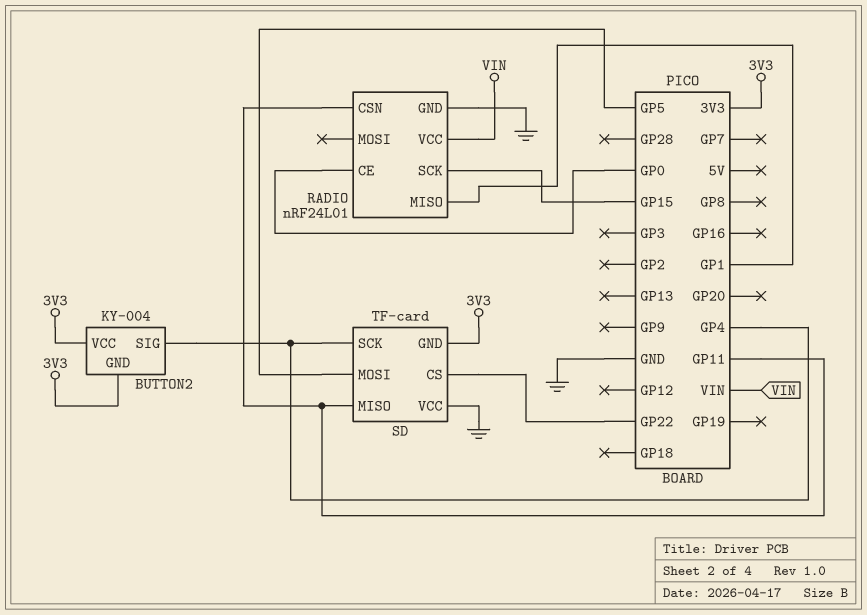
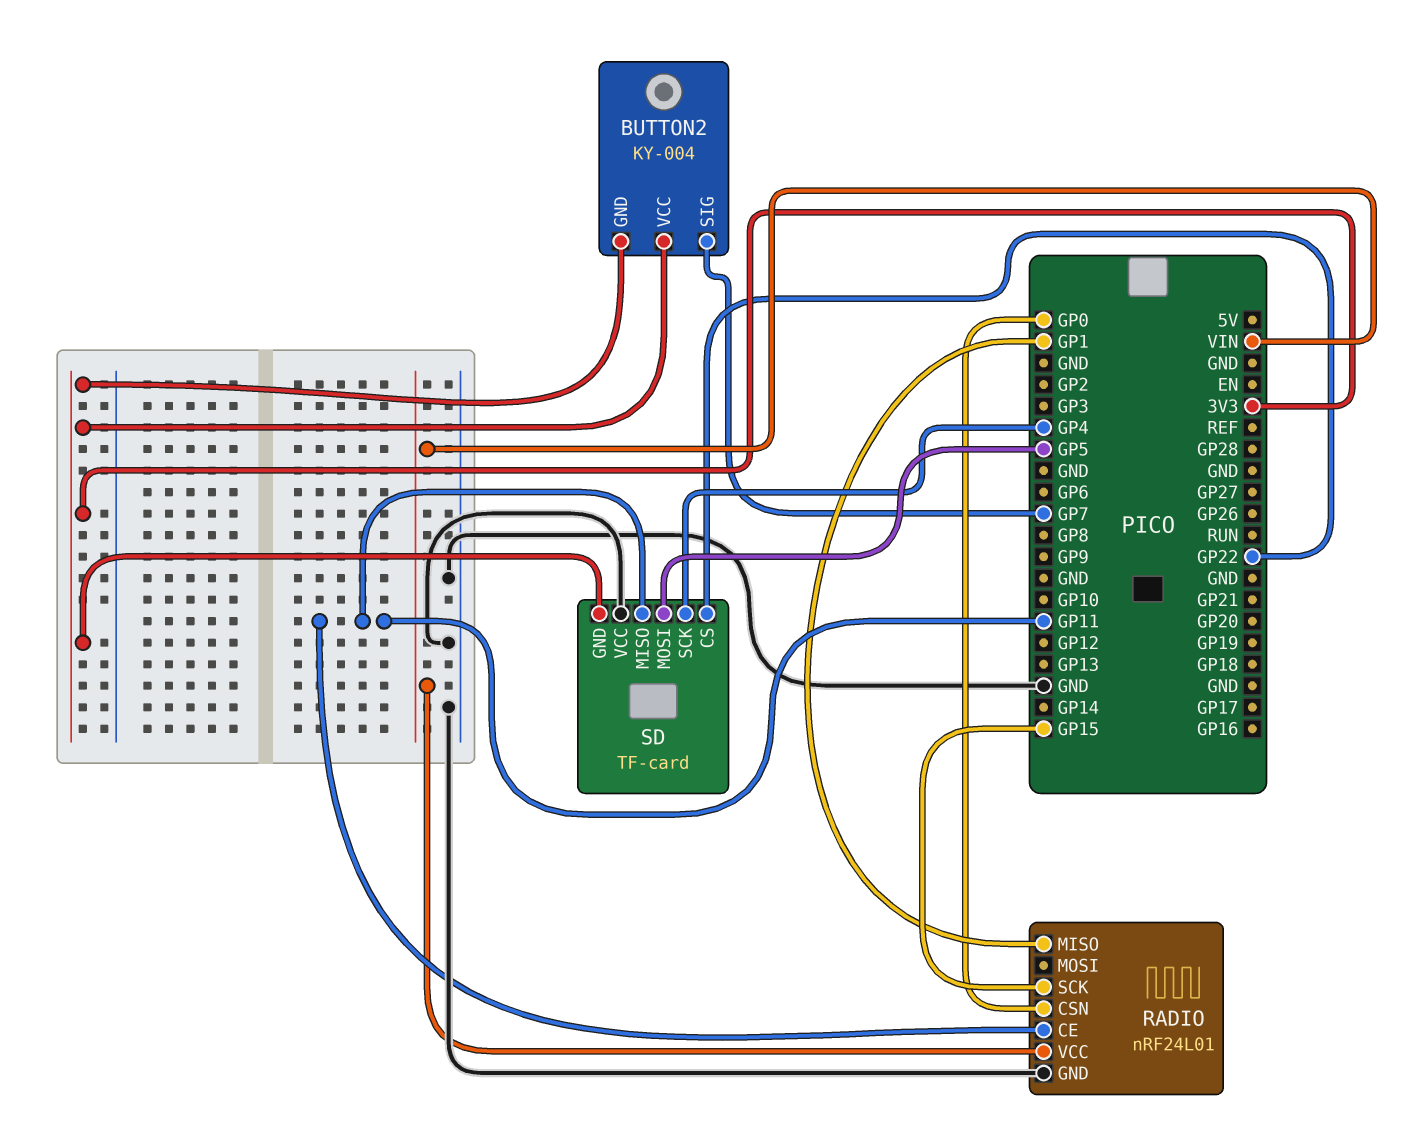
BUTTON2 pin SIG: GP4 -> GP7
RADIO pin CE: GP0 -> GP11
RADIO pin CSN: GP11 -> GP0

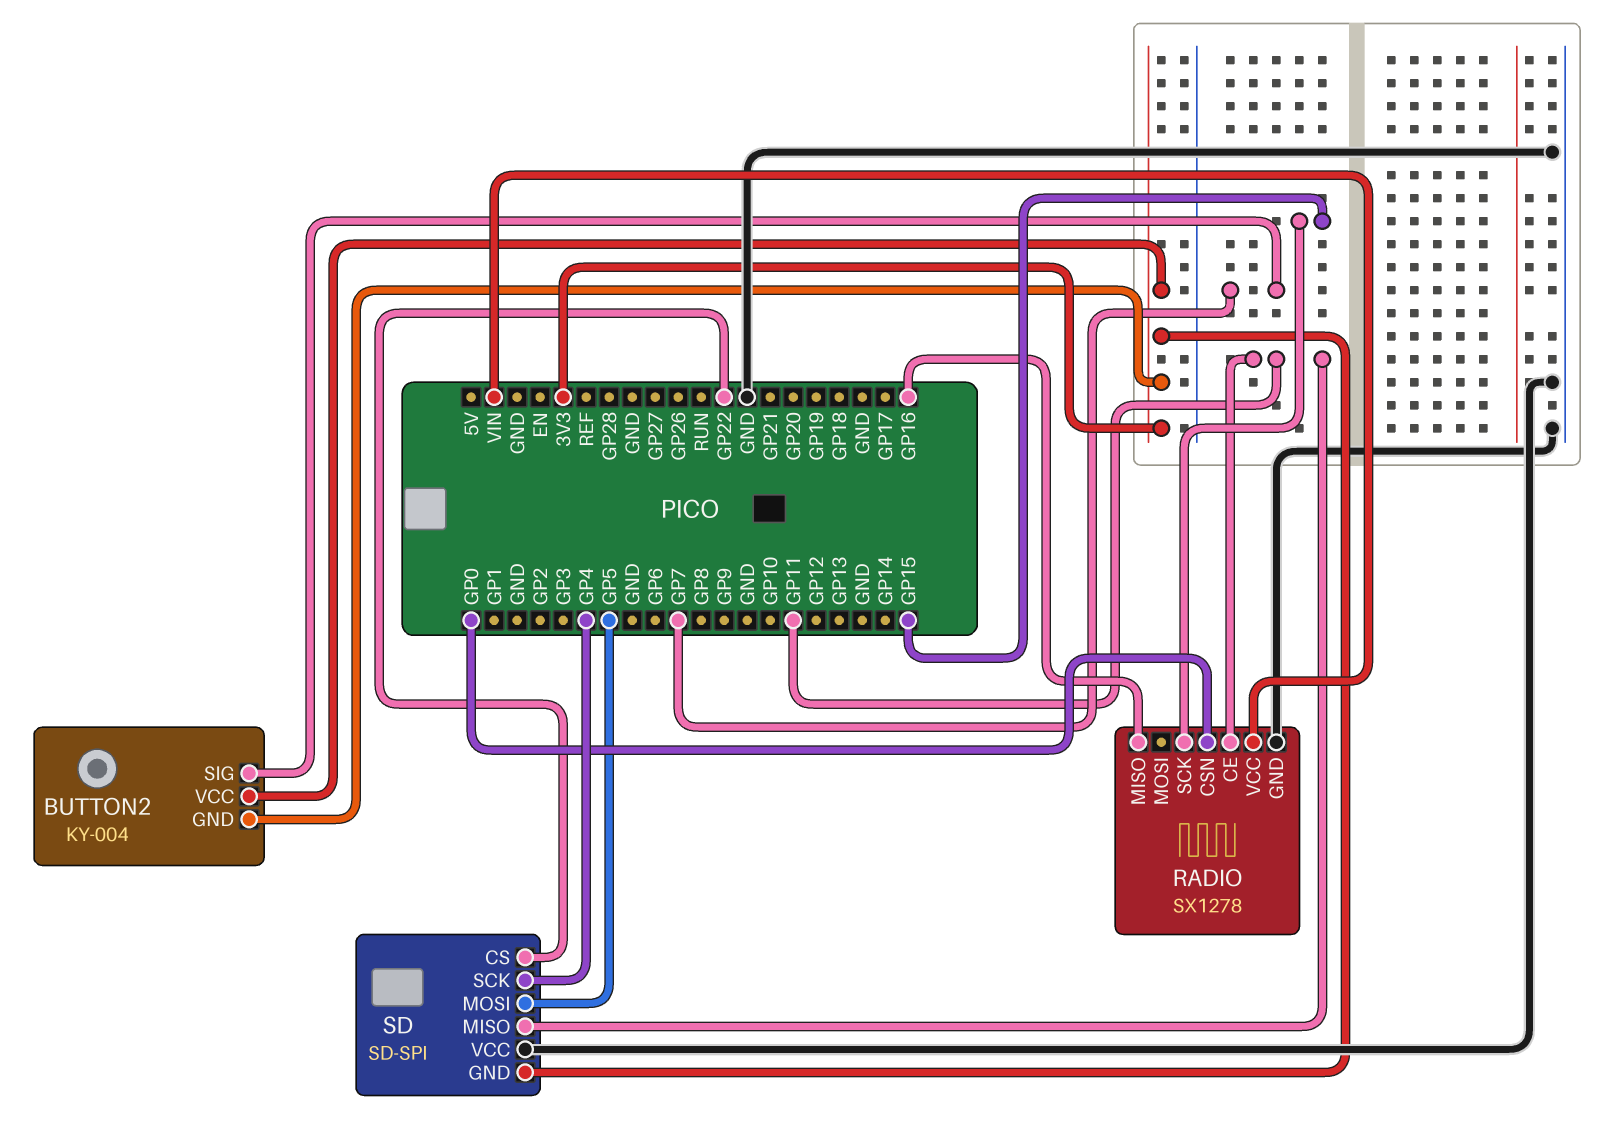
RADIO: nRF24L01 -> SX1278
RADIO pin MISO: GP1 -> GP16
SD: TF-card -> SD-SPI

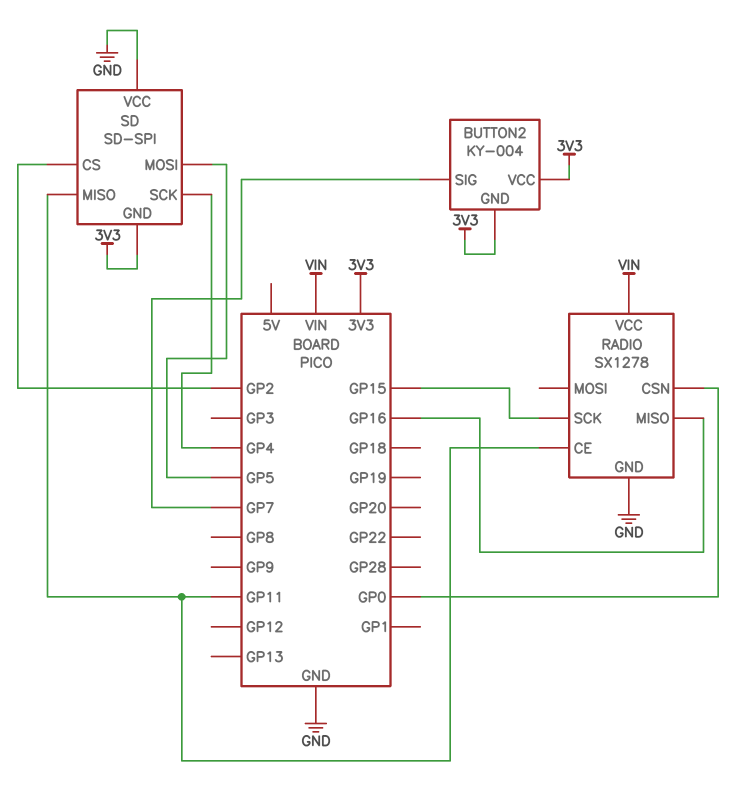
SD pin CS: GP22 -> GP2

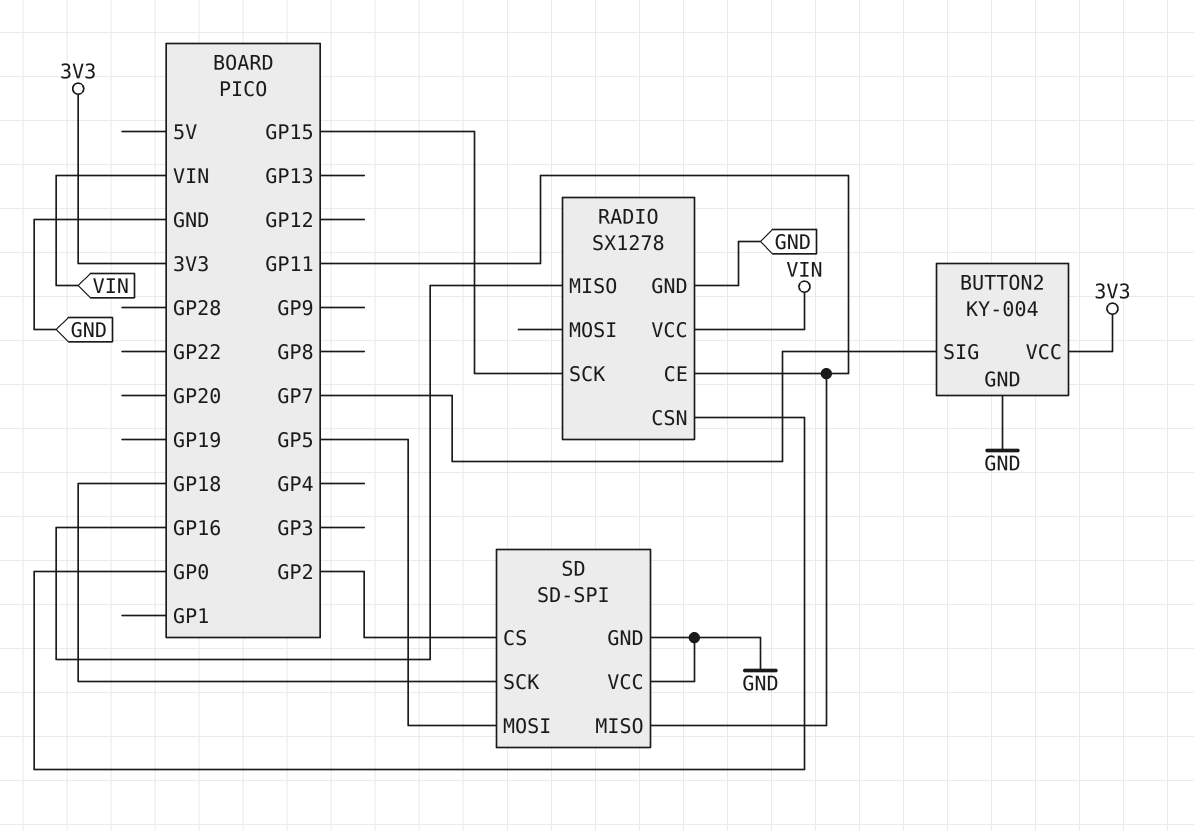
BUTTON2 pin GND: 3V3 -> GND
SD pin GND: 3V3 -> GND
SD pin SCK: GP4 -> GP18

